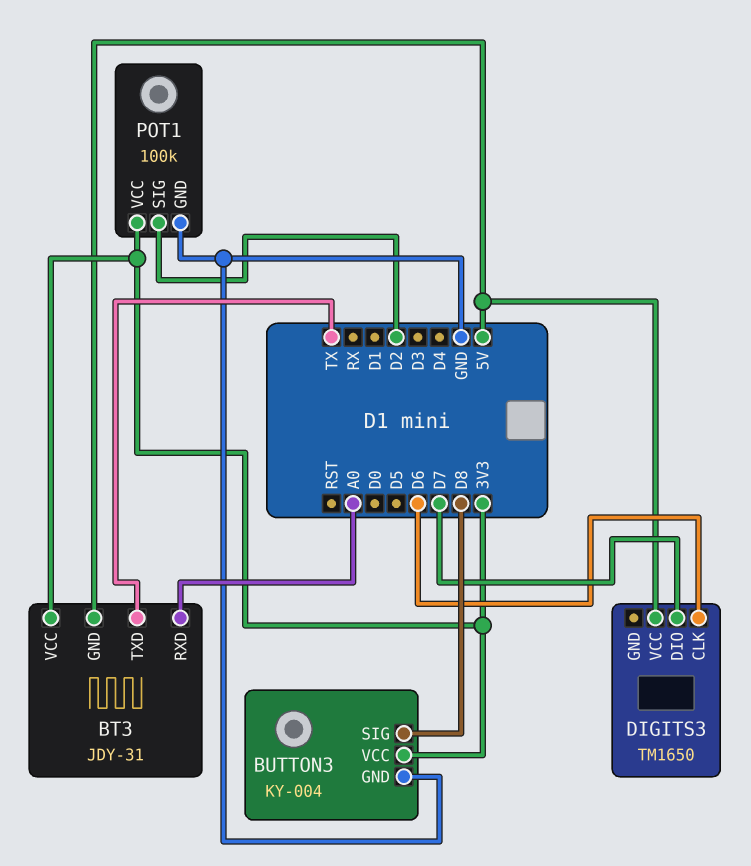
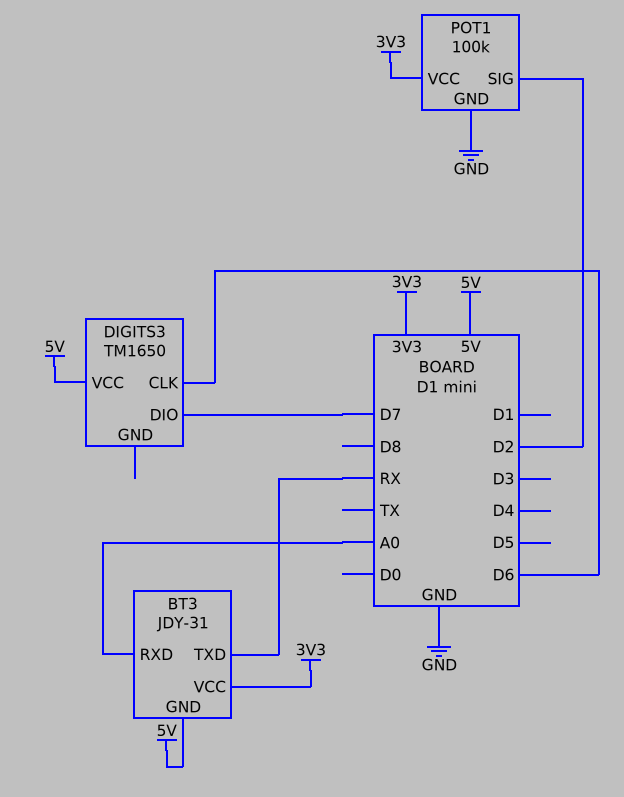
BT3 pin TXD: TX -> RX
BUTTON3: KY-004 -> none
BUTTON3 pin GND: GND -> none
BUTTON3 pin SIG: D8 -> none
BUTTON3 pin VCC: 3V3 -> none

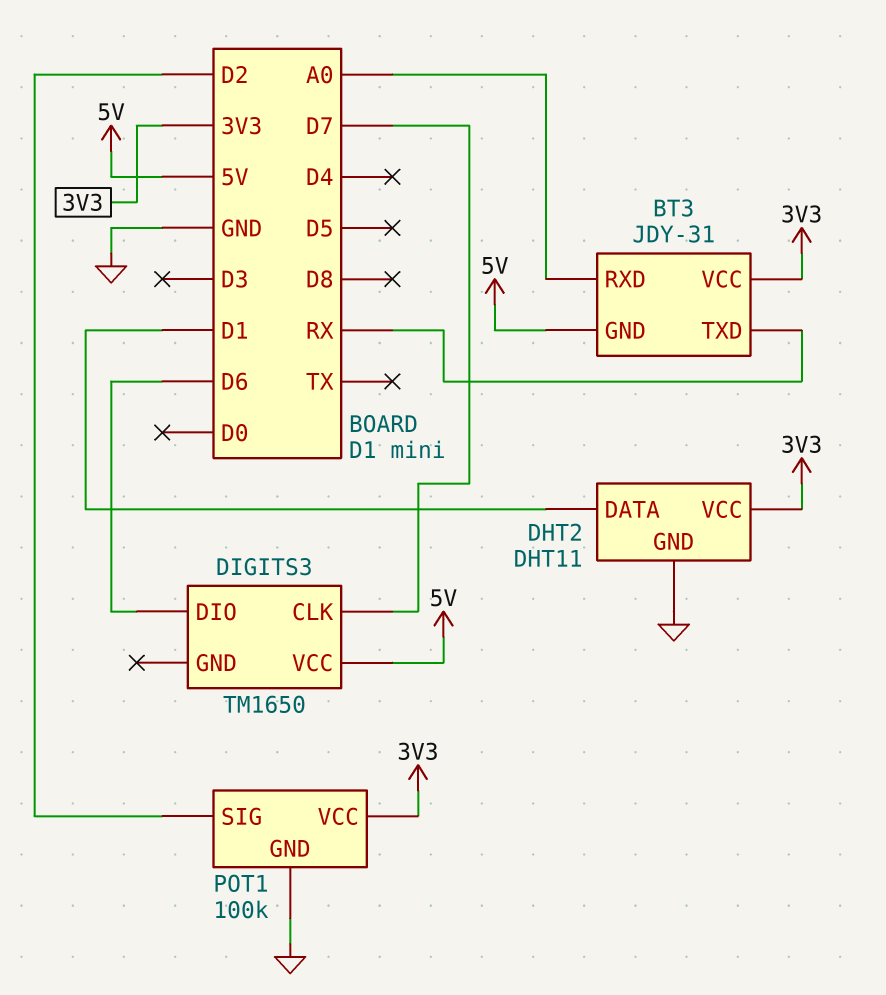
DHT2: none -> DHT11
DHT2 pin DATA: none -> D1
DHT2 pin GND: none -> GND
DHT2 pin VCC: none -> 3V3
DIGITS3 pin CLK: D6 -> D7
DIGITS3 pin DIO: D7 -> D6

